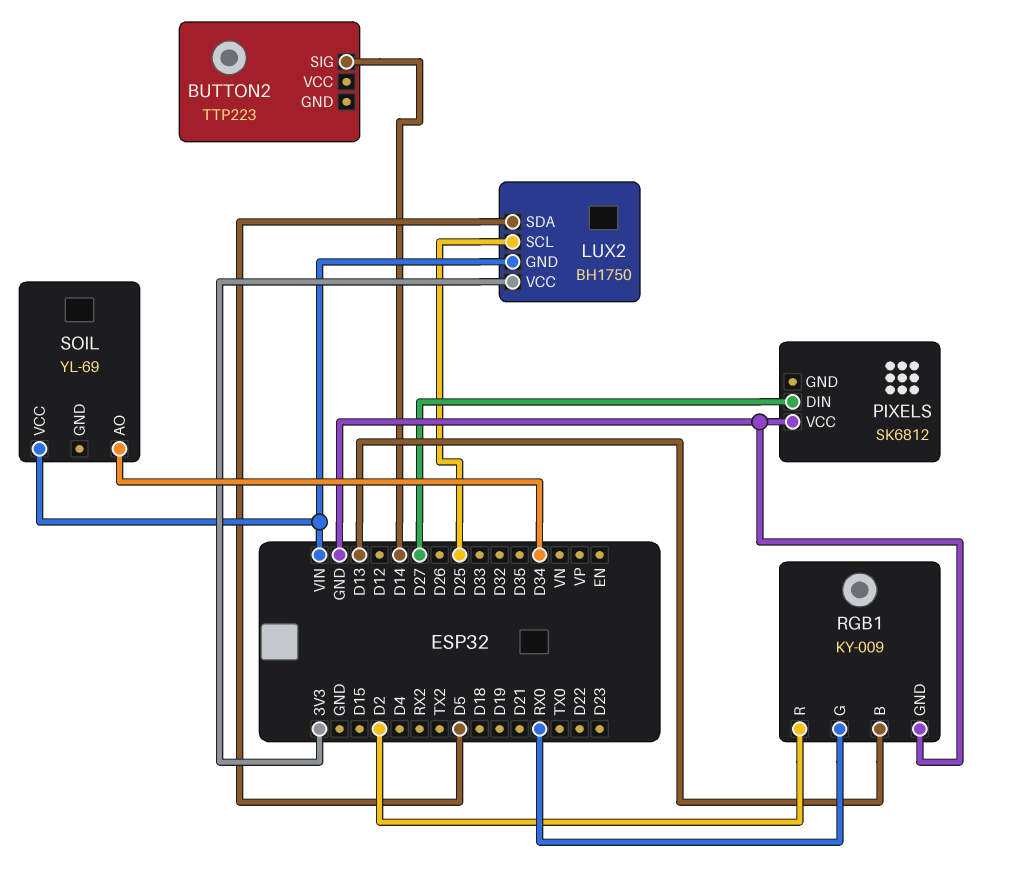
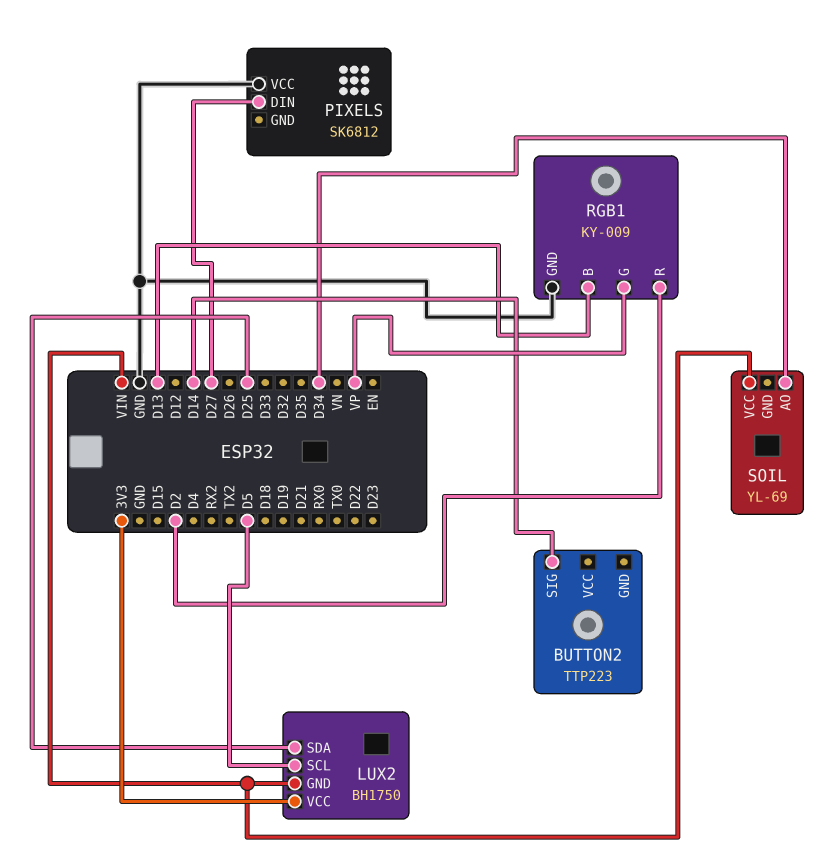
LUX2 pin SCL: D25 -> D5
LUX2 pin SDA: D5 -> D25
RGB1 pin G: RX0 -> VP

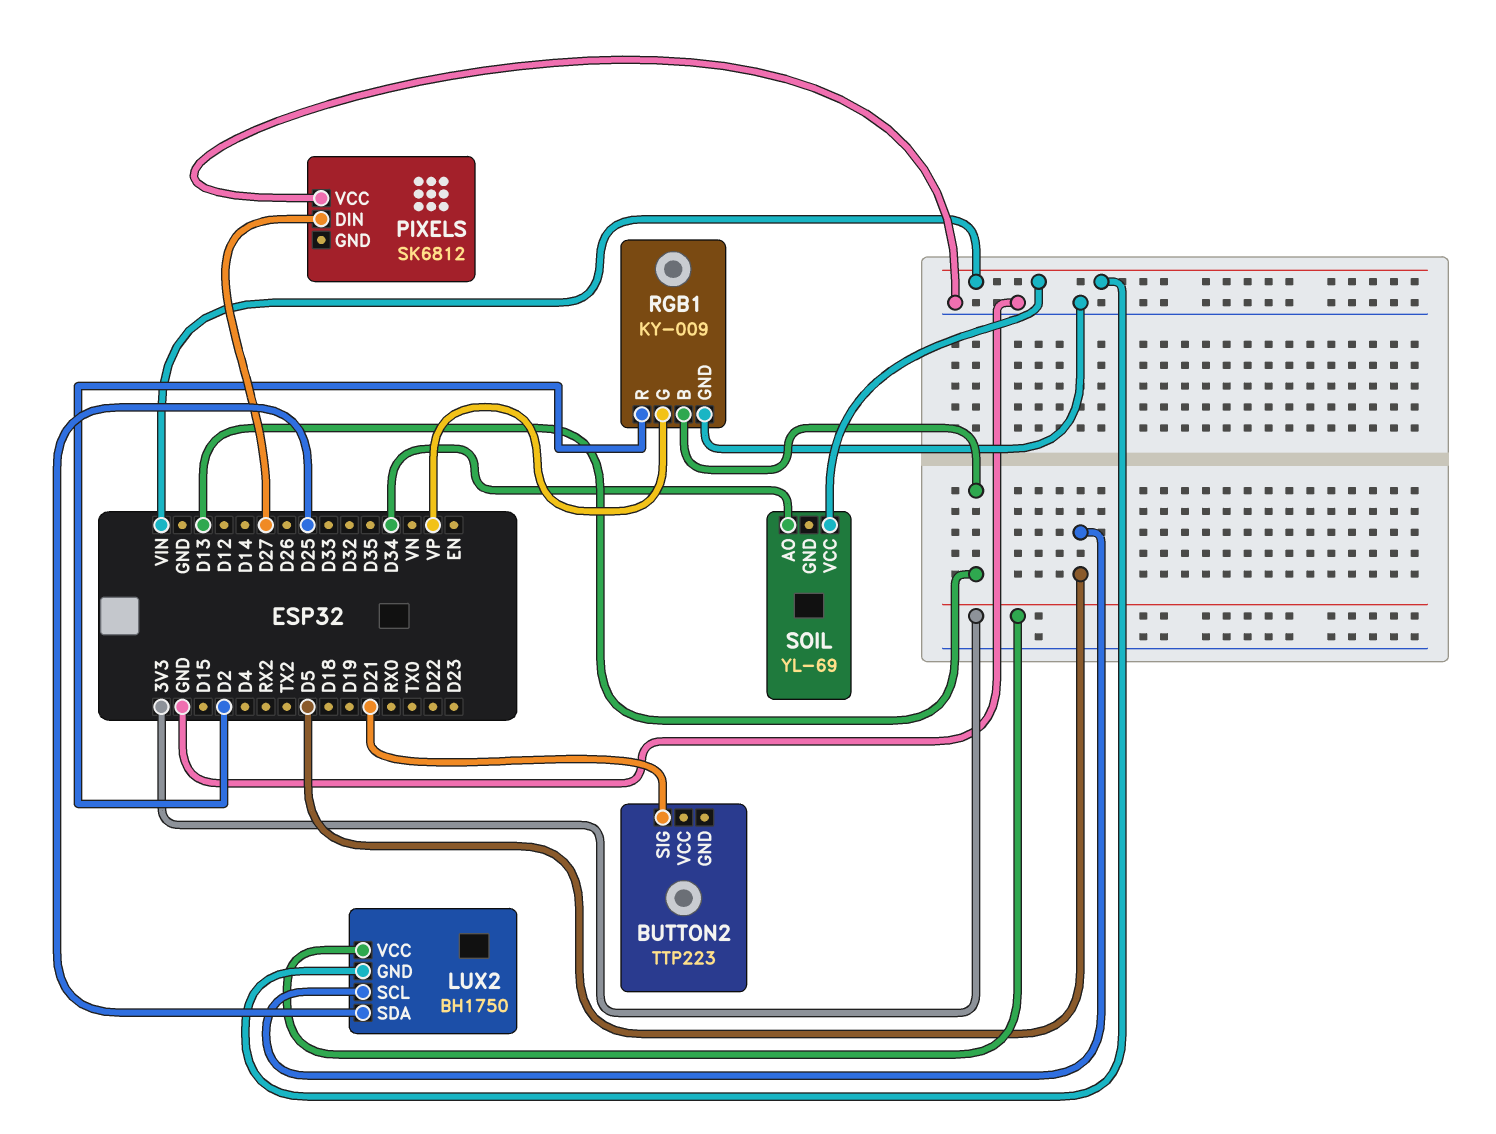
BUTTON2 pin SIG: D14 -> D21

